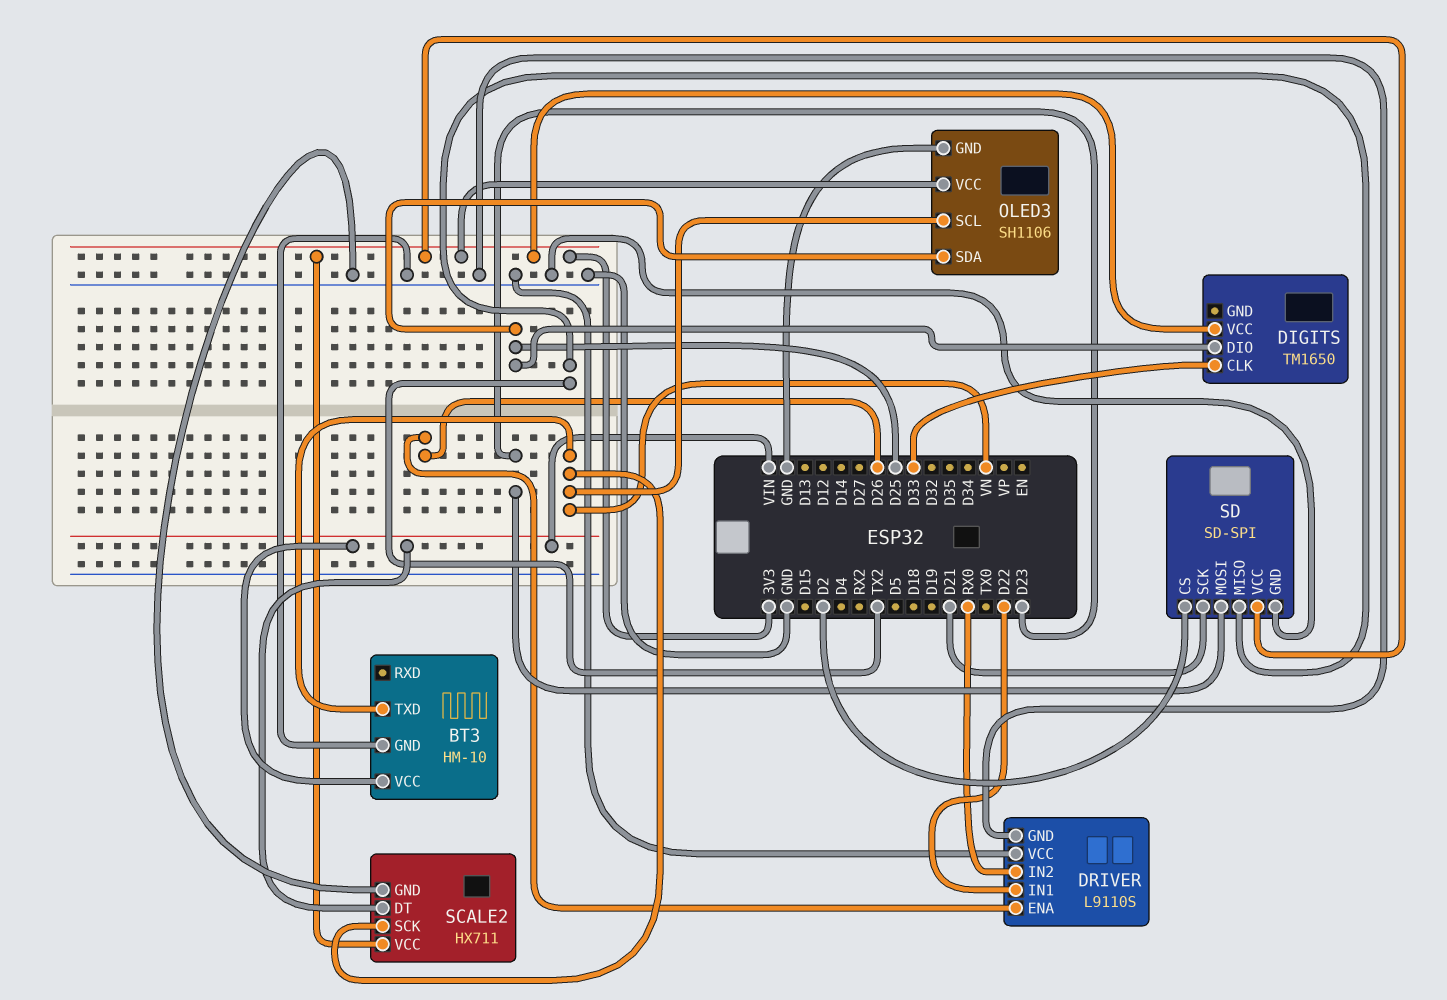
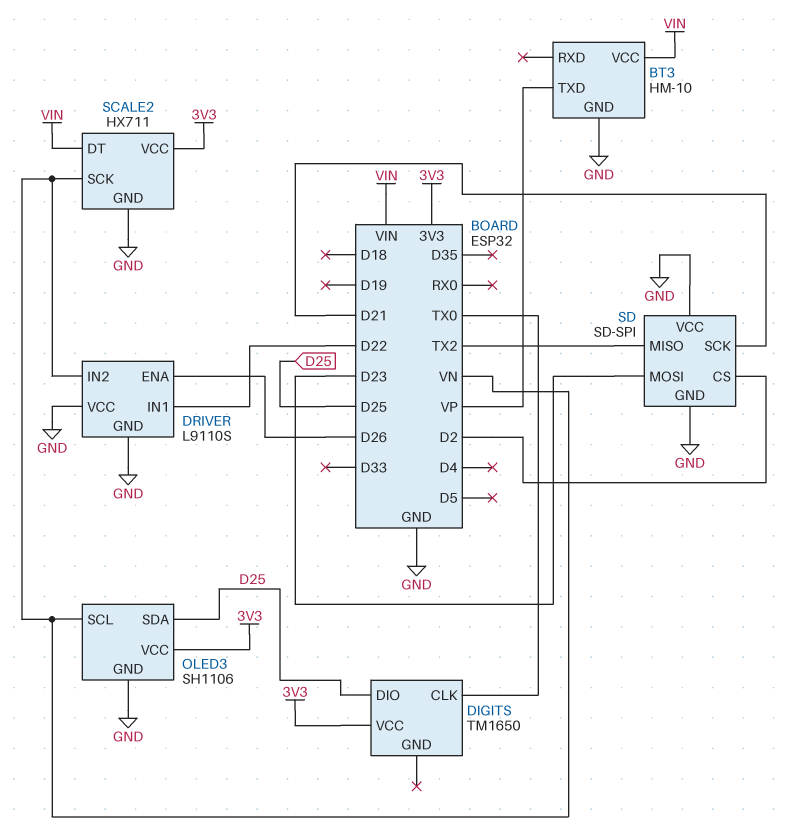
BT3 pin TXD: VN -> VP
DIGITS pin CLK: D33 -> TX0
DRIVER pin IN2: RX0 -> VN
SD pin VCC: 3V3 -> GND

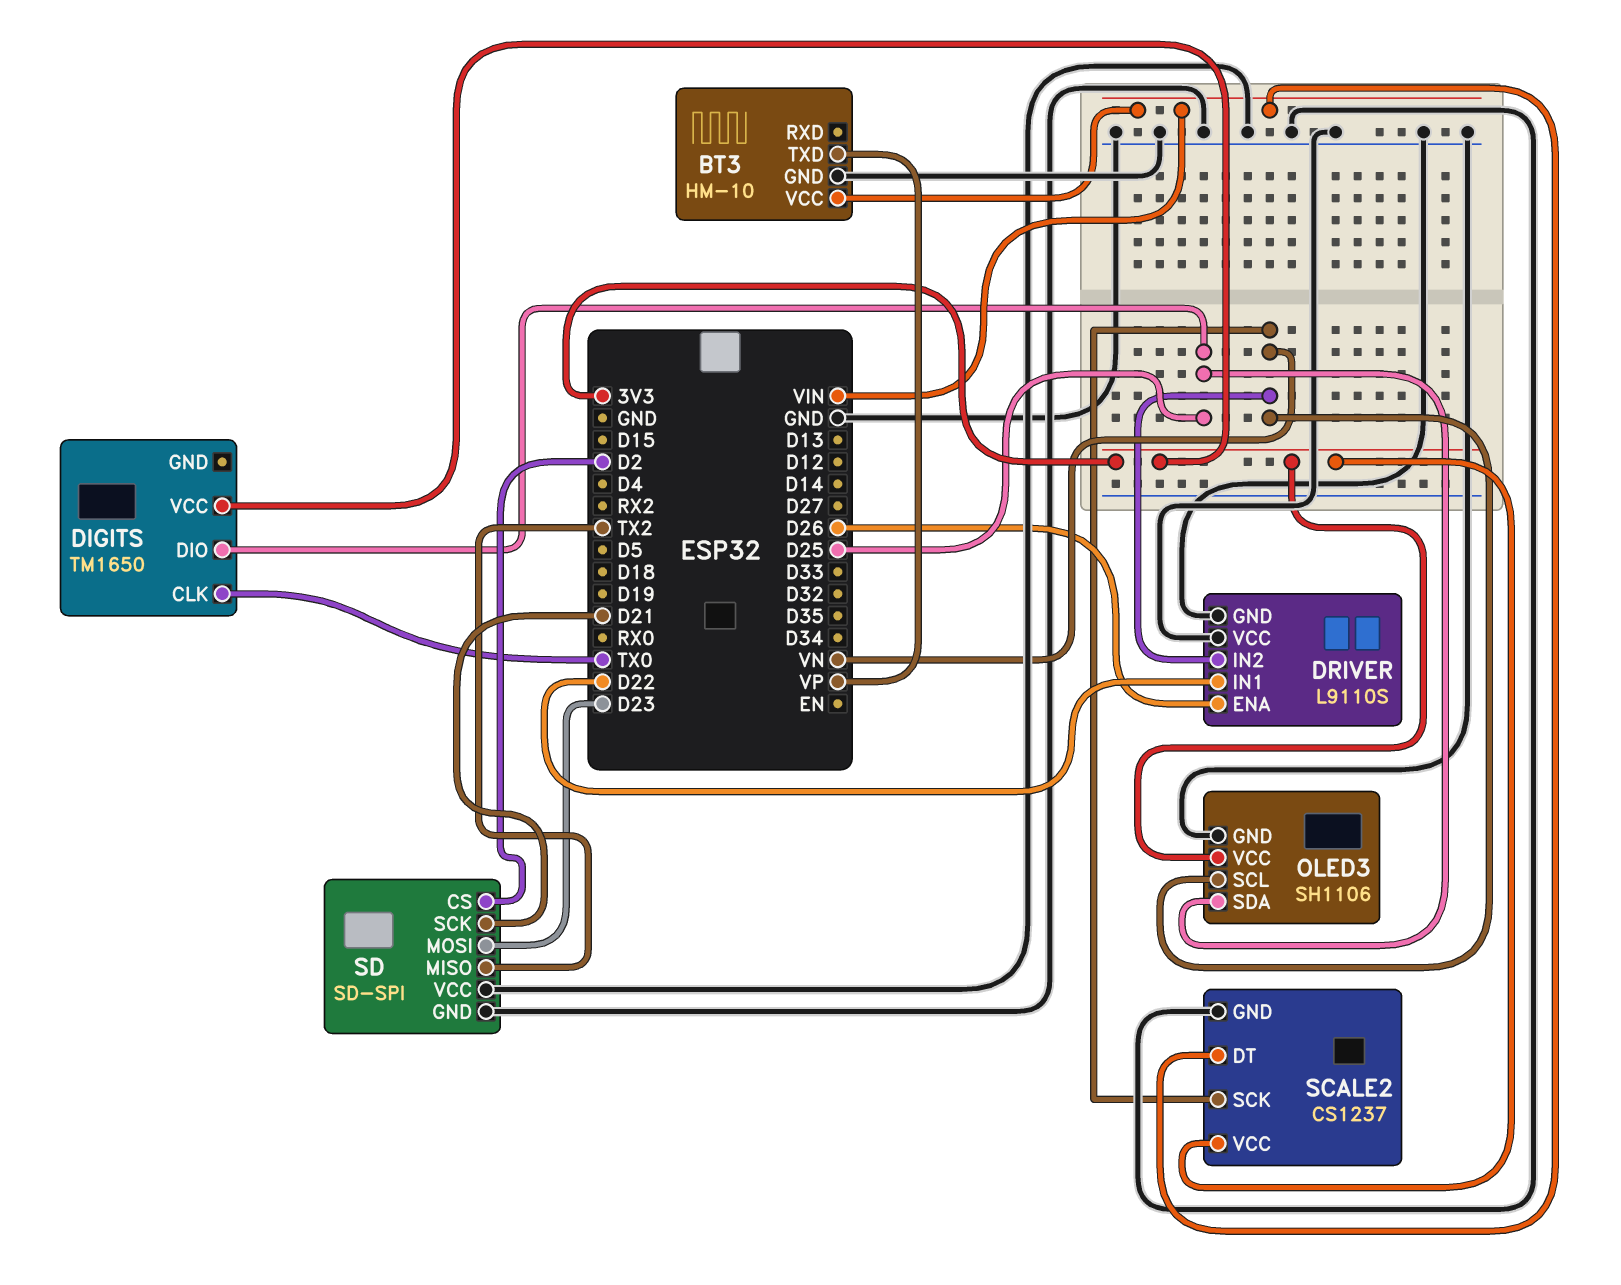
SCALE2: HX711 -> CS1237

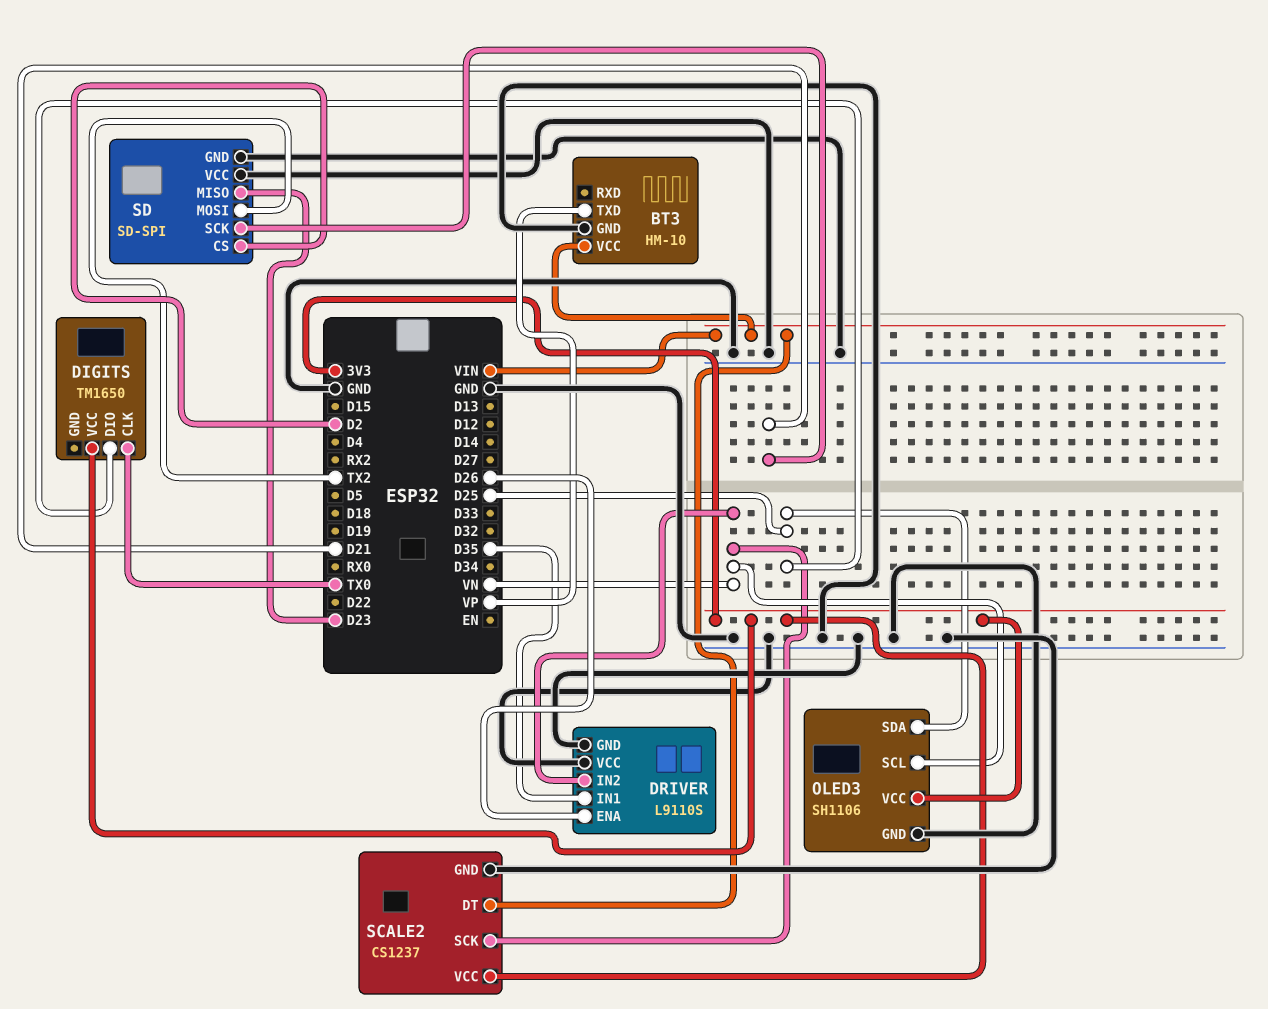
DRIVER pin IN1: D22 -> D35
SD pin MISO: TX2 -> D23
SD pin MOSI: D23 -> TX2

